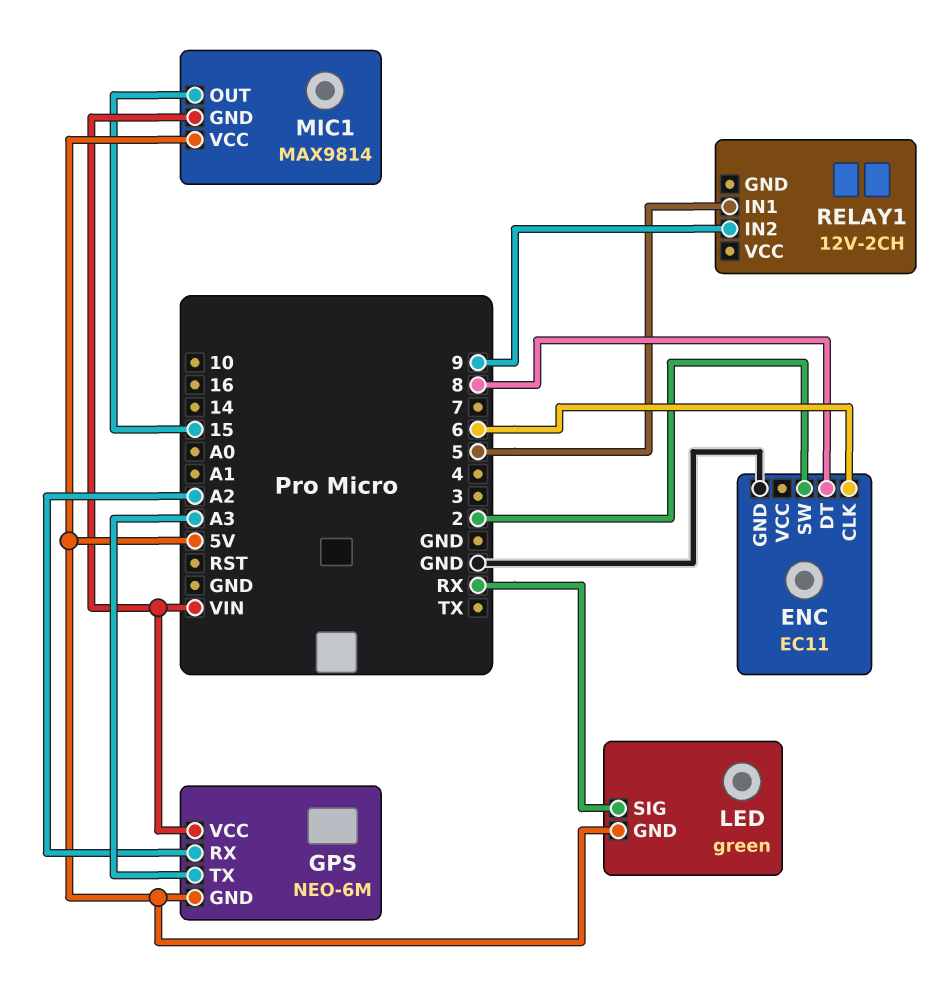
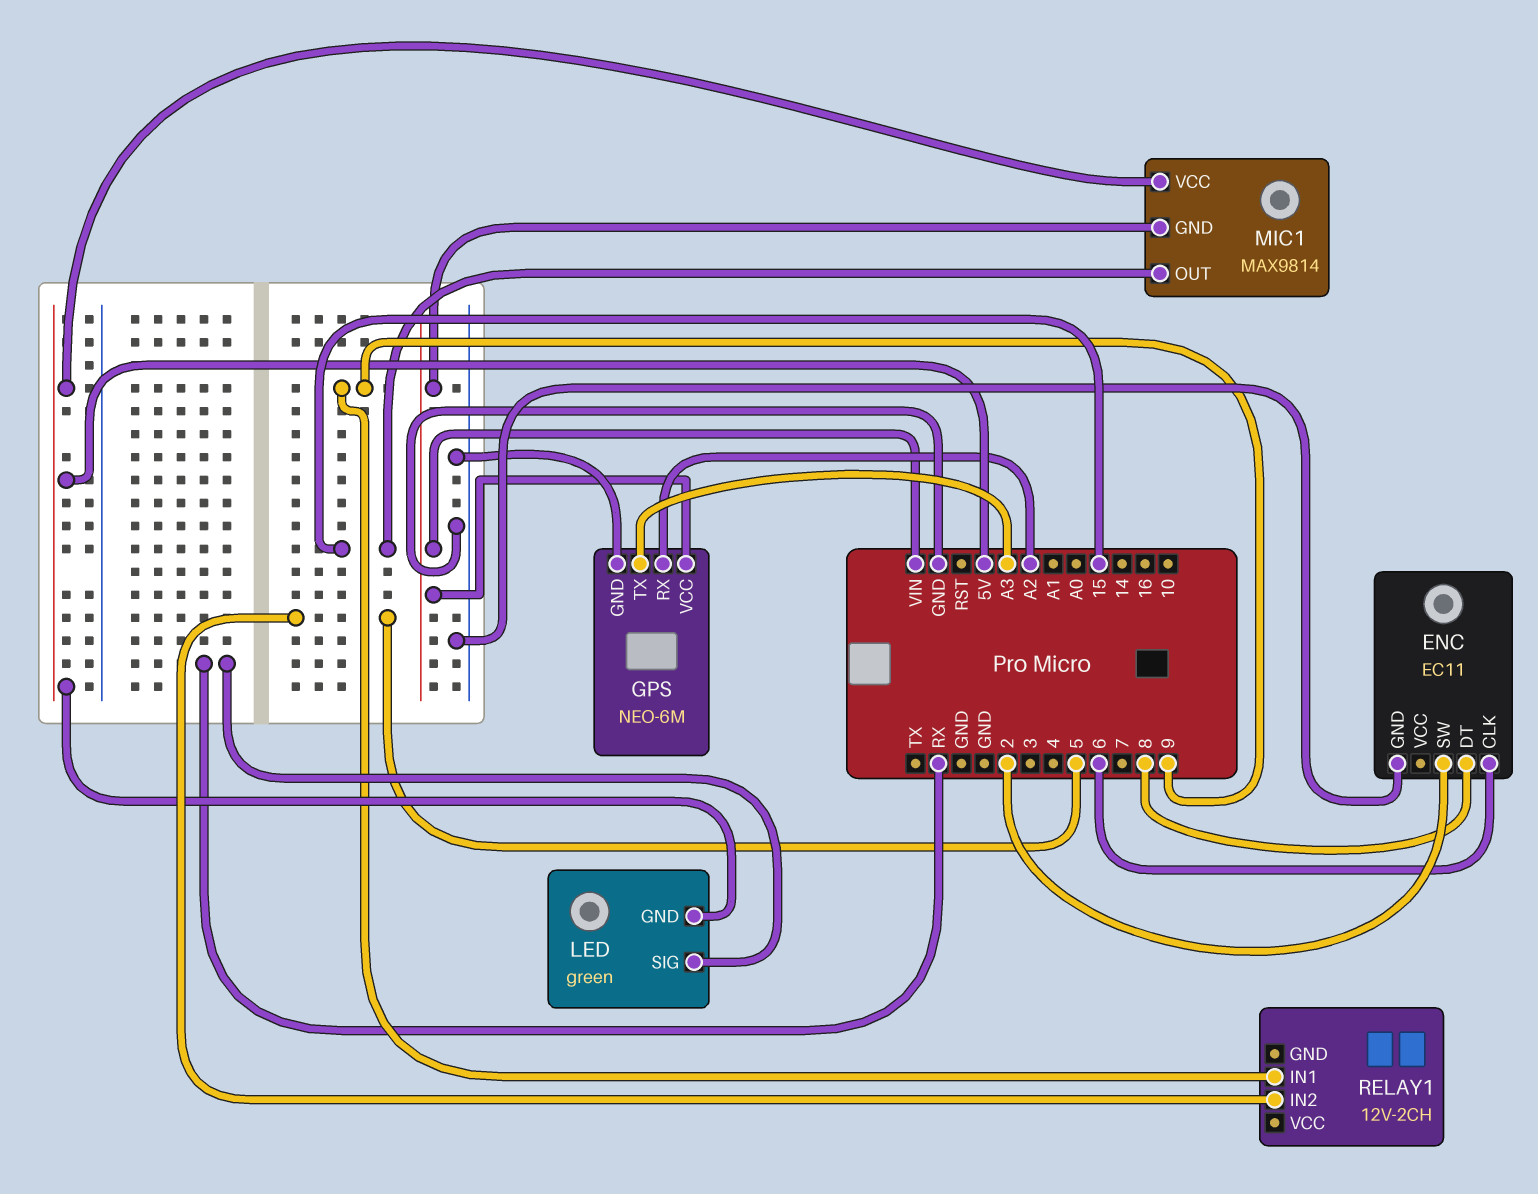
GPS pin GND: 5V -> GND
RELAY1 pin IN1: 5 -> 9
RELAY1 pin IN2: 9 -> 5

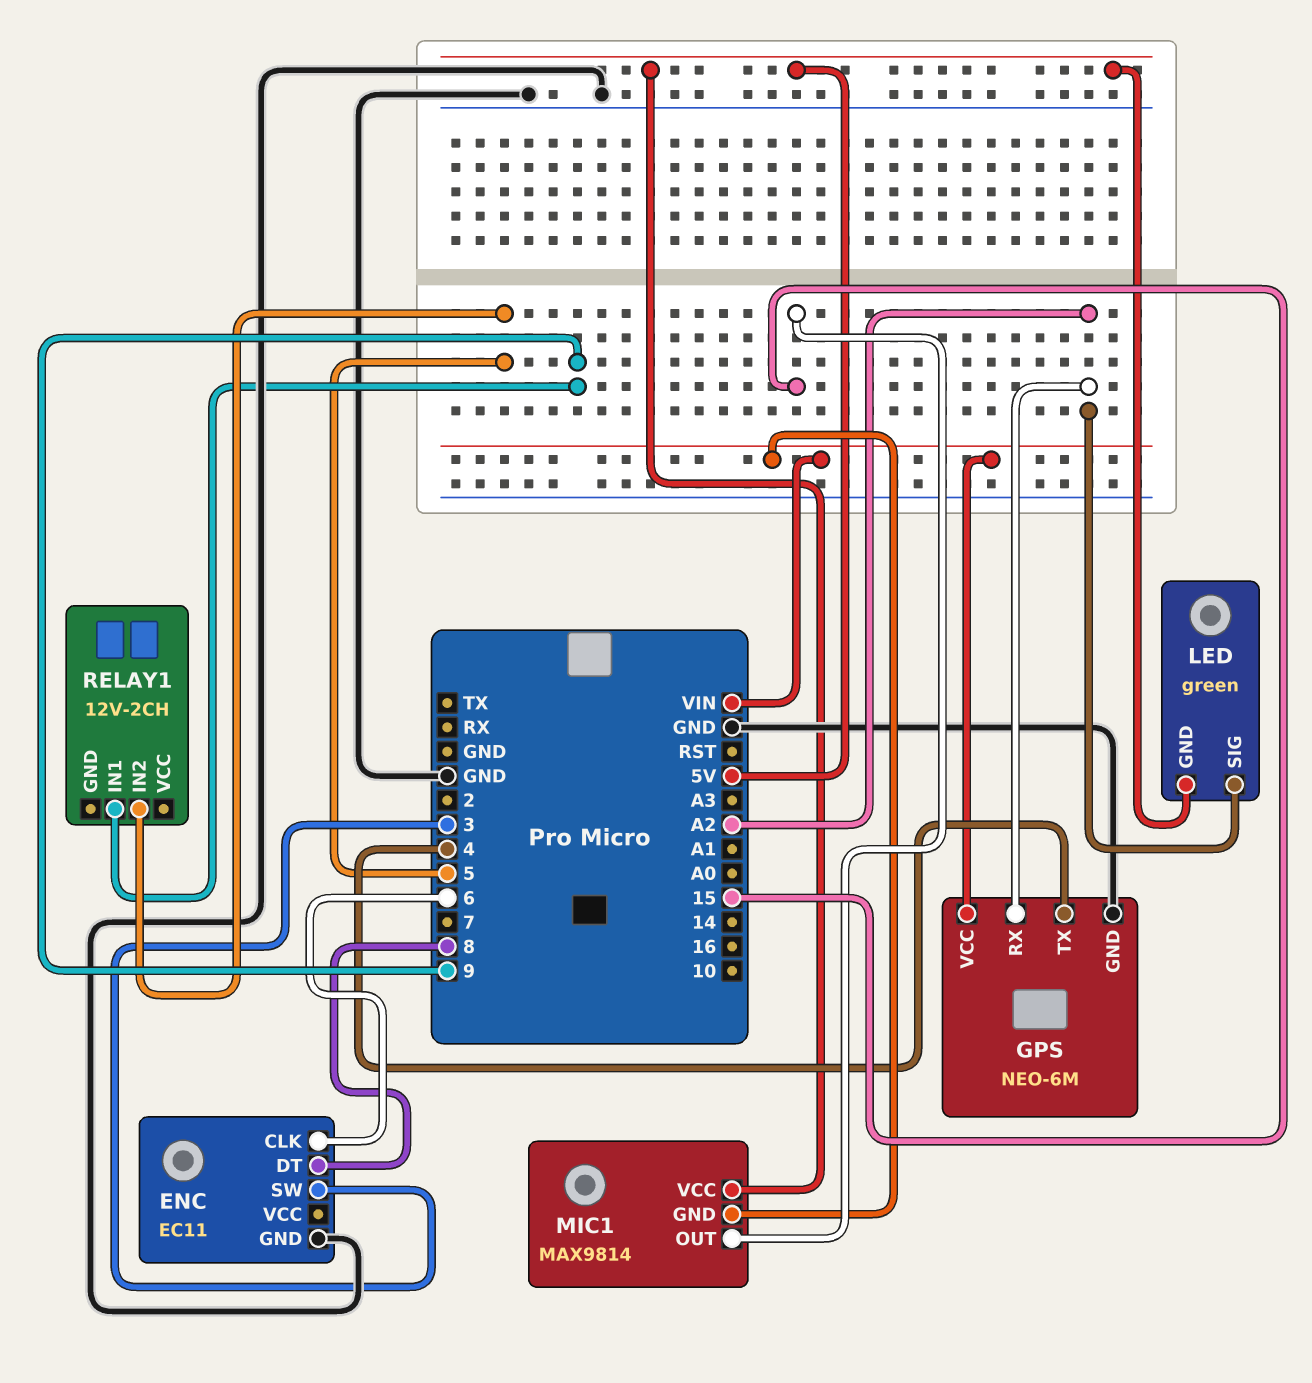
ENC pin SW: 2 -> 3
GPS pin TX: A3 -> 4
LED pin SIG: RX -> A2

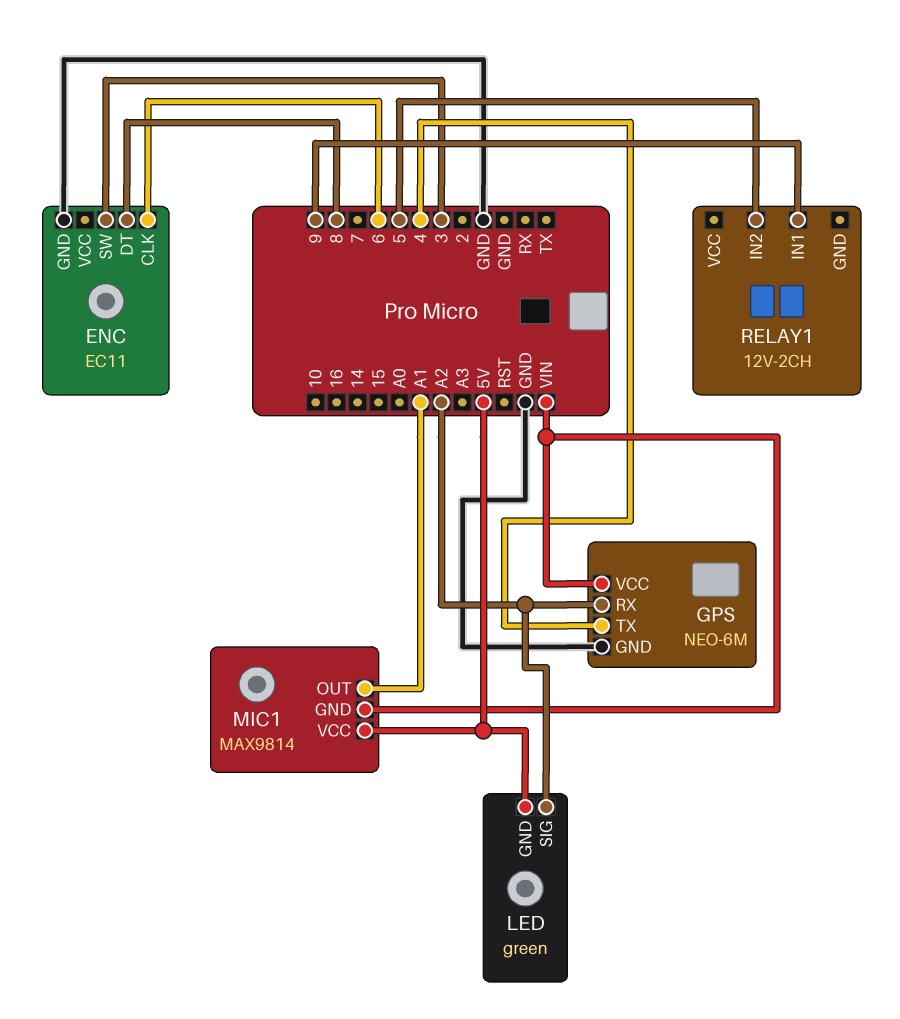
MIC1 pin OUT: 15 -> A1

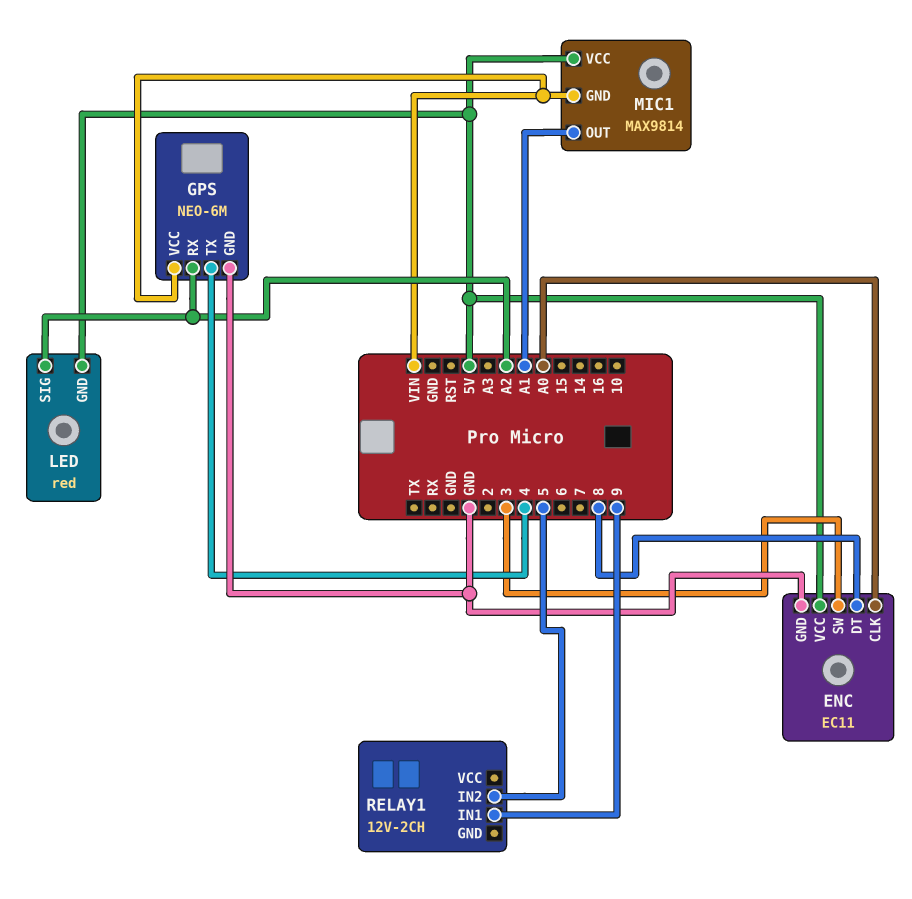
ENC pin CLK: 6 -> A0
ENC pin VCC: none -> 5V
LED: green -> red

